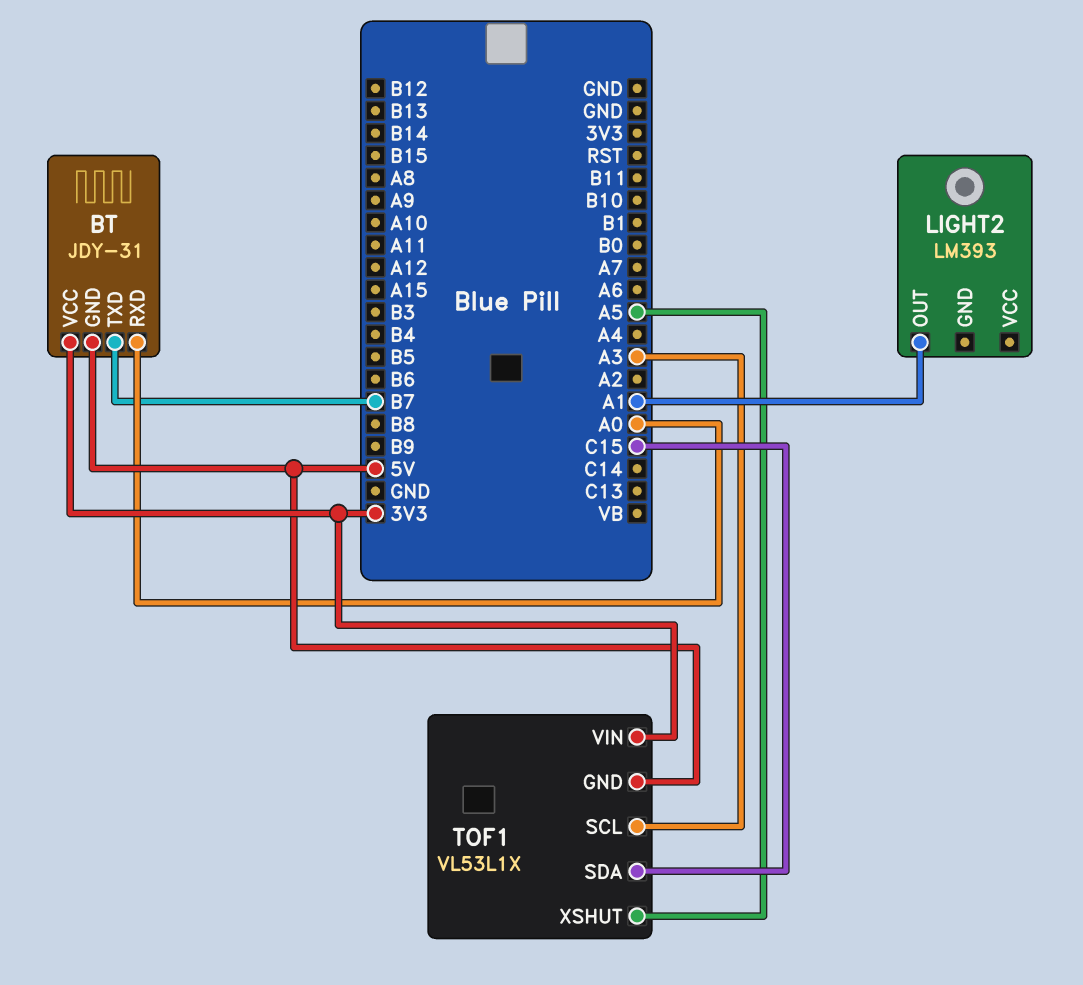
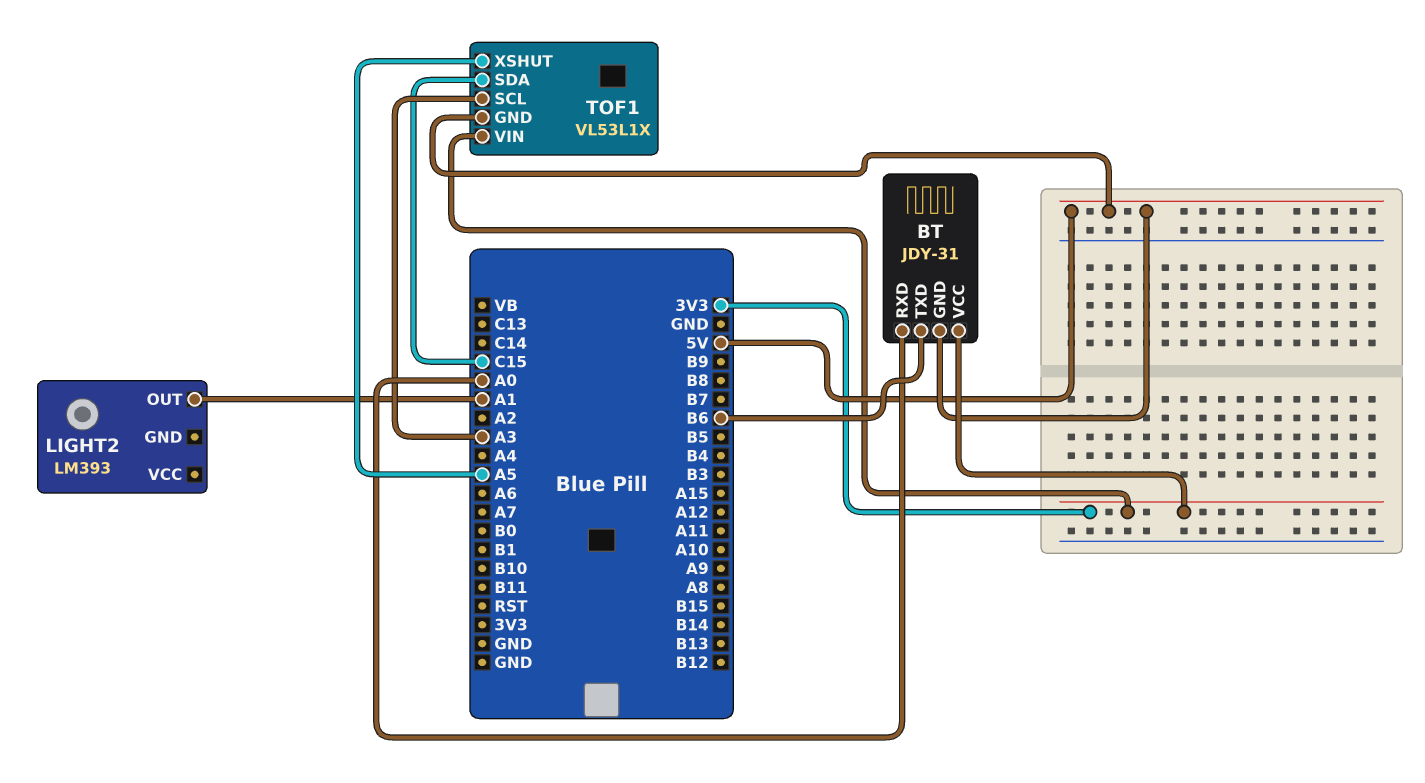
BT pin TXD: B7 -> B6

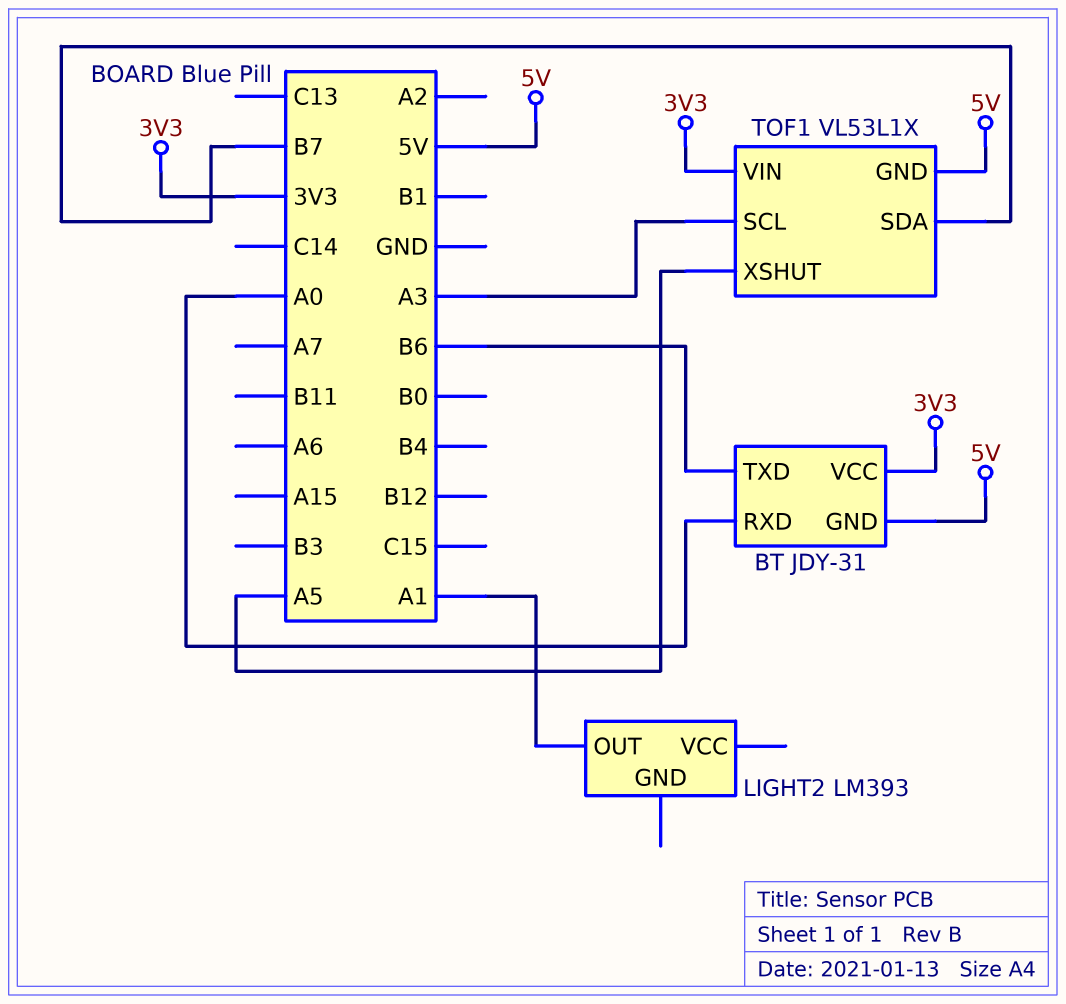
TOF1 pin SDA: C15 -> B7

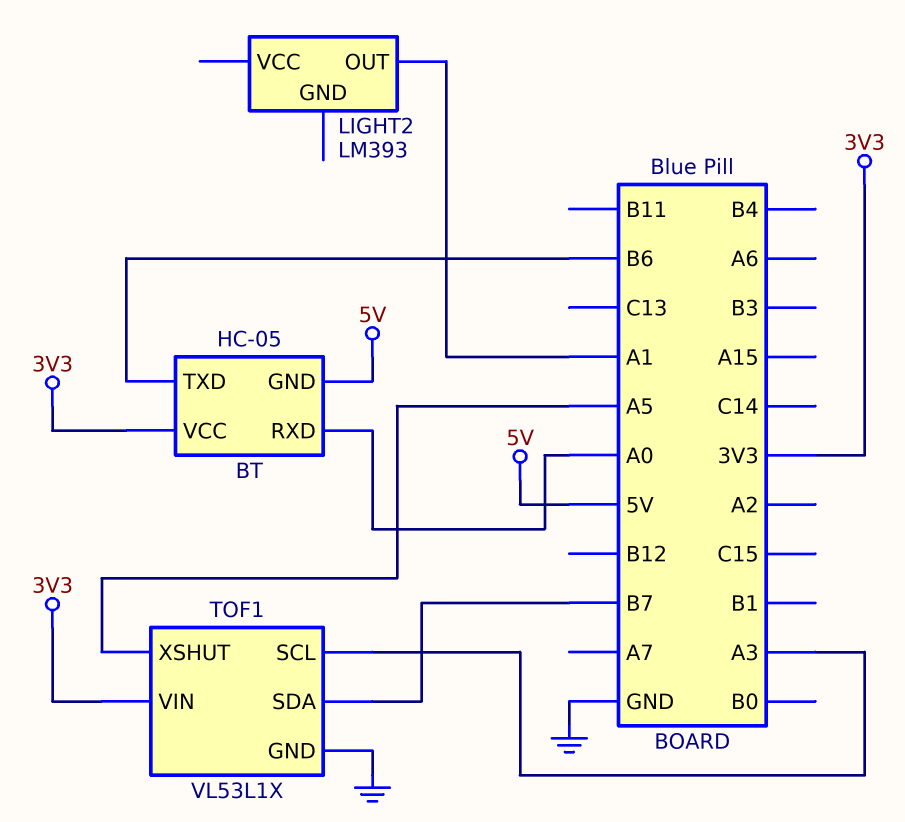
BT: JDY-31 -> HC-05
TOF1 pin GND: 5V -> GND

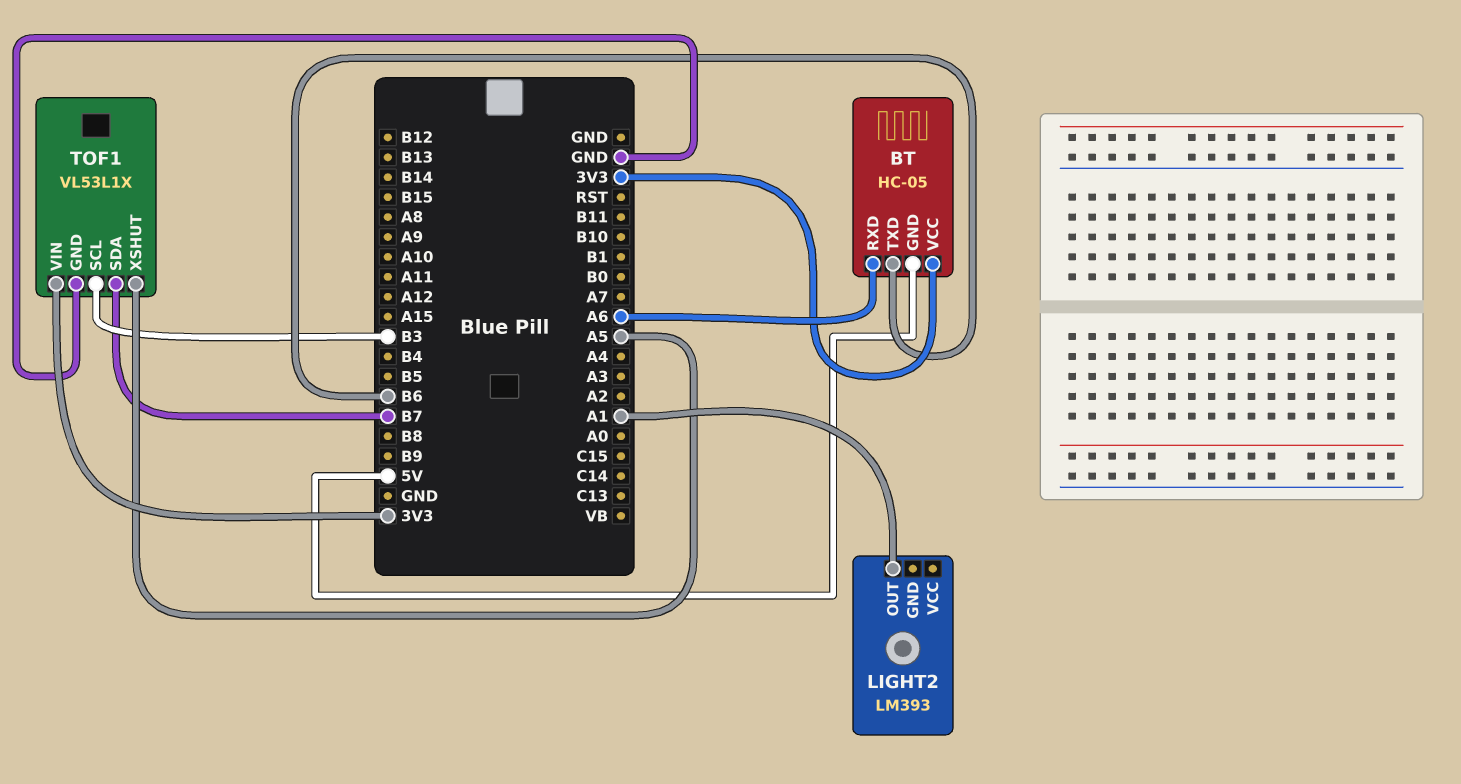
BT pin RXD: A0 -> A6
TOF1 pin SCL: A3 -> B3

